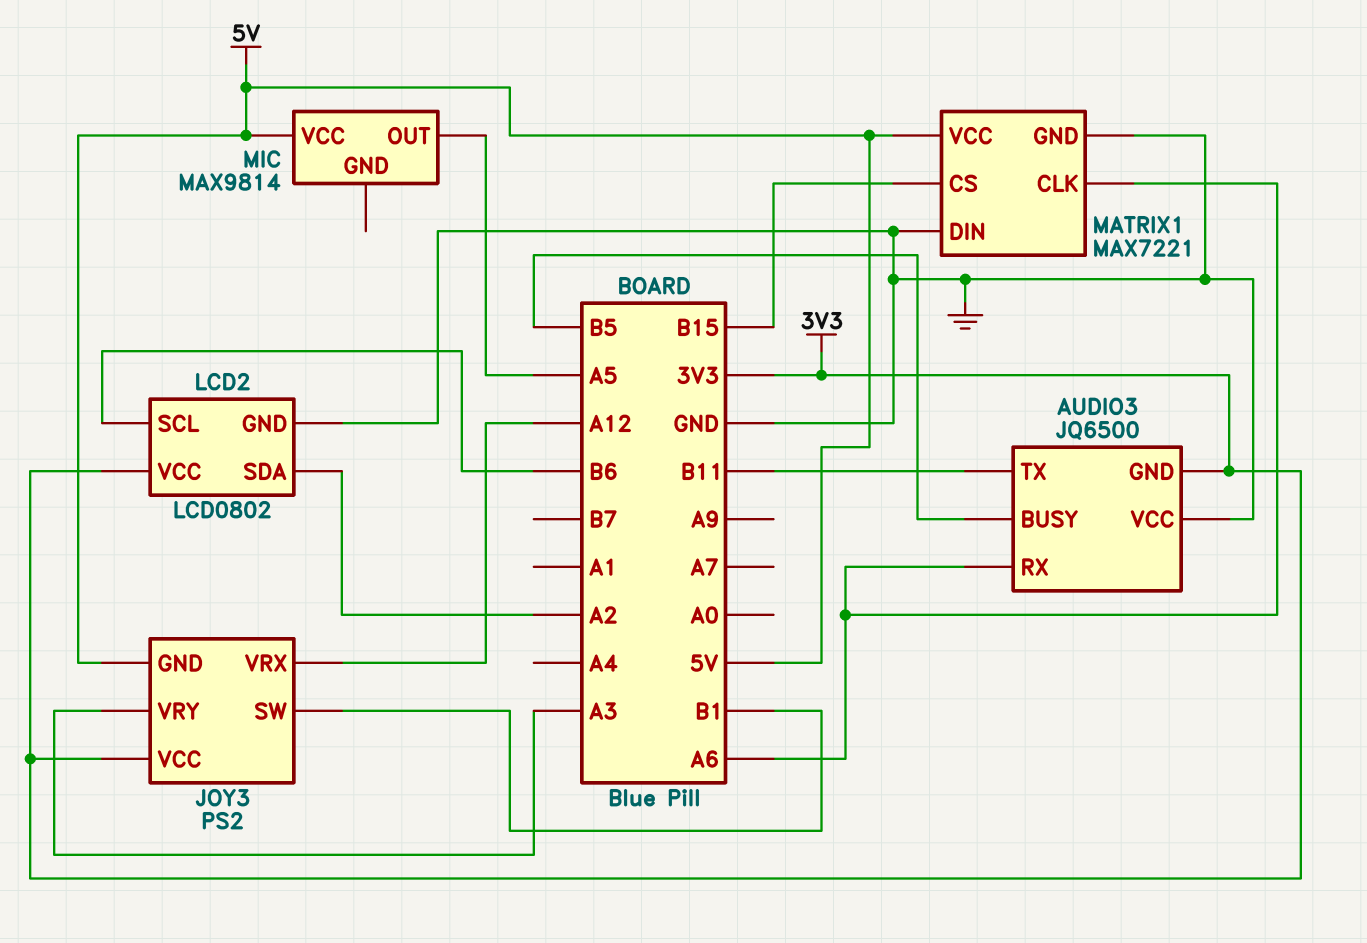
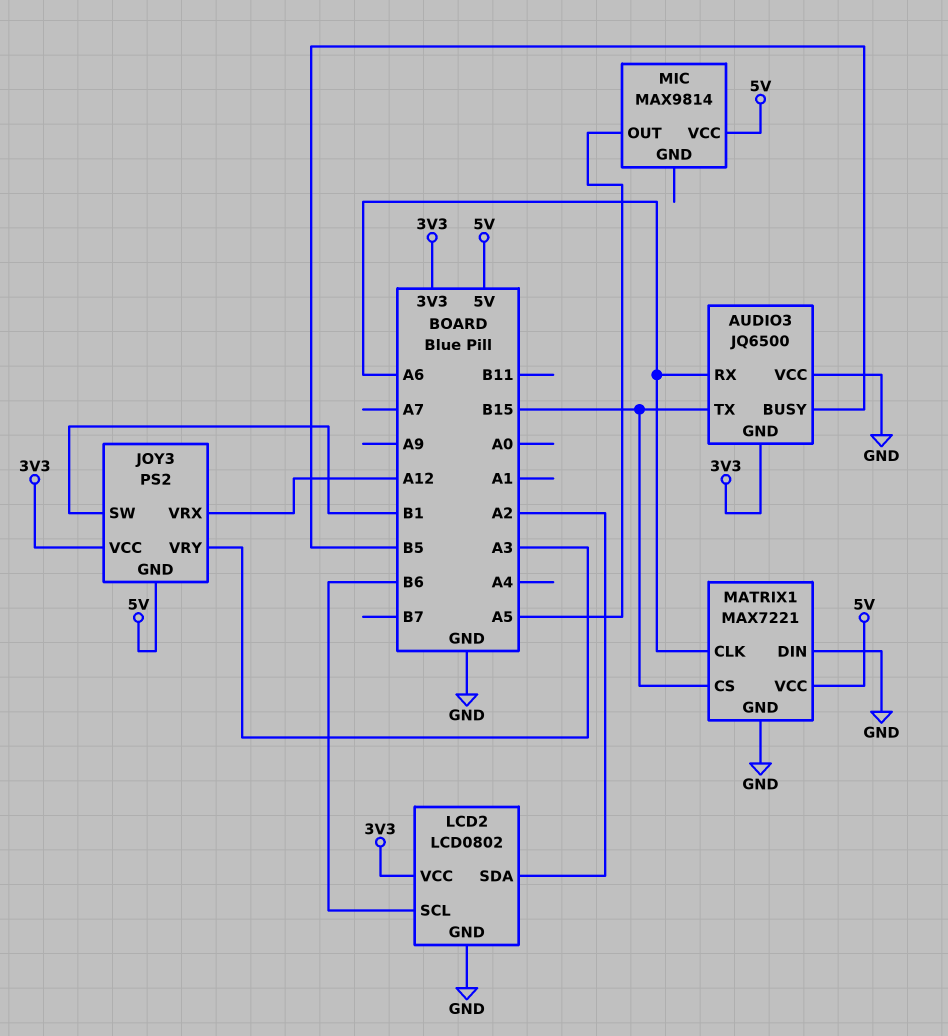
AUDIO3 pin TX: B11 -> B15

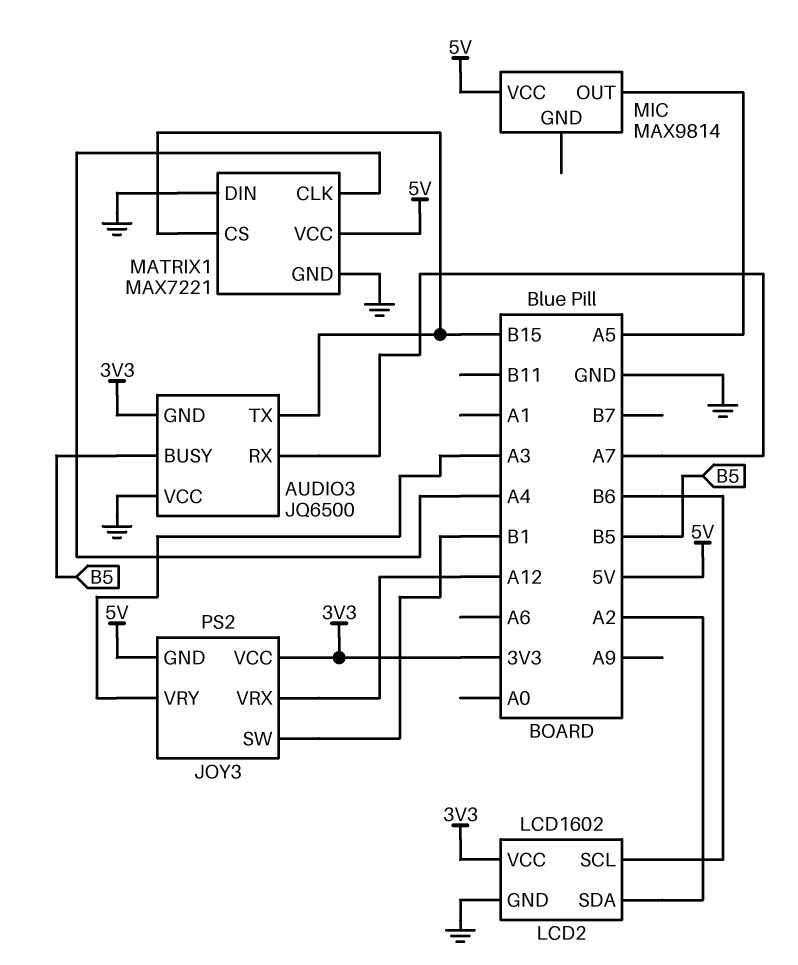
AUDIO3 pin RX: A6 -> A7
LCD2: LCD0802 -> LCD1602
MATRIX1 pin CLK: A6 -> A4

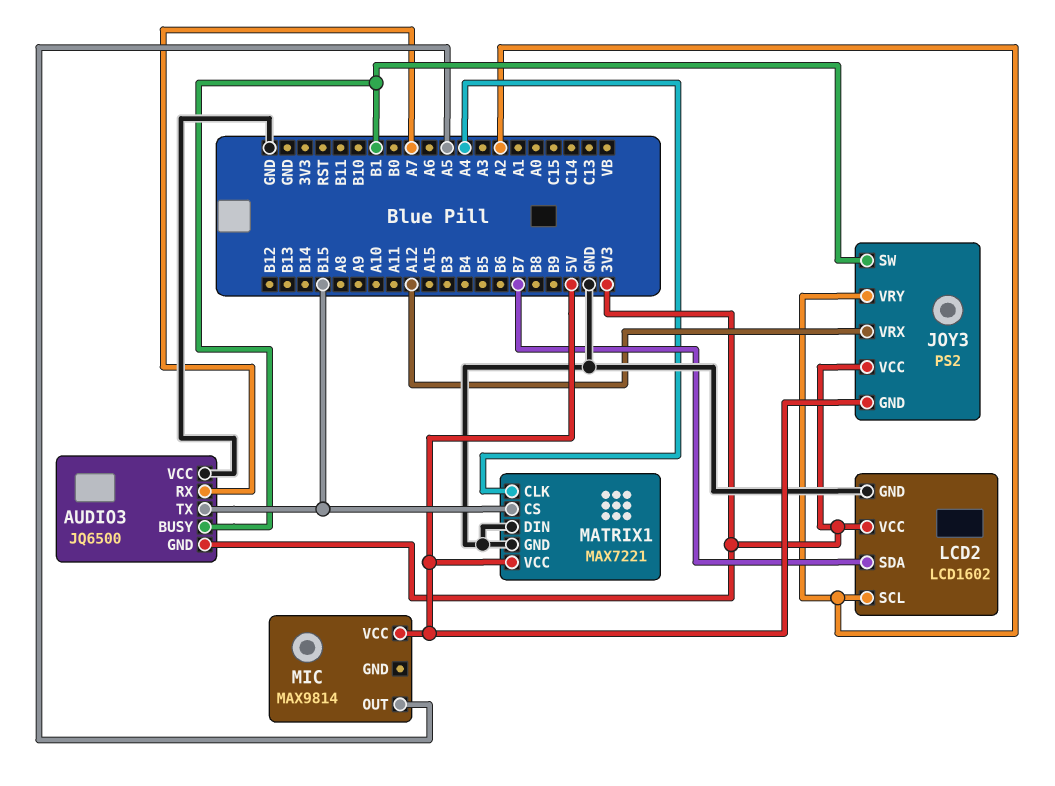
AUDIO3 pin BUSY: B5 -> B1
JOY3 pin VRY: A3 -> A2
LCD2 pin SCL: B6 -> A2
LCD2 pin SDA: A2 -> B7

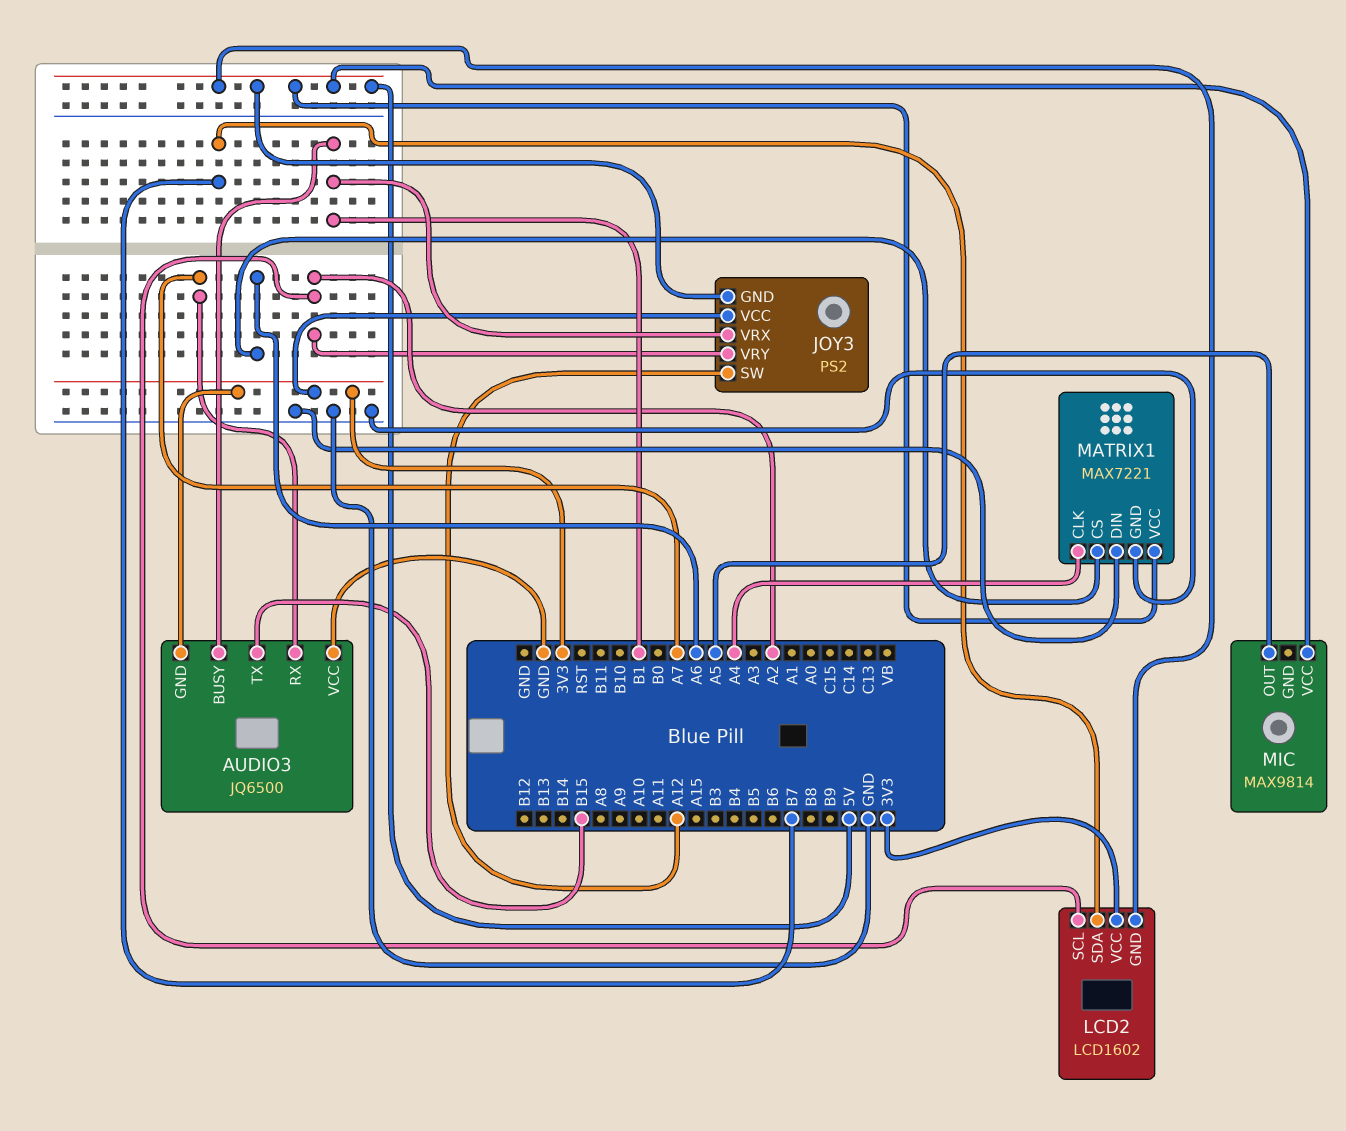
JOY3 pin SW: B1 -> A12
JOY3 pin VRX: A12 -> B1
LCD2 pin GND: GND -> 5V
MATRIX1 pin CS: B15 -> A6

